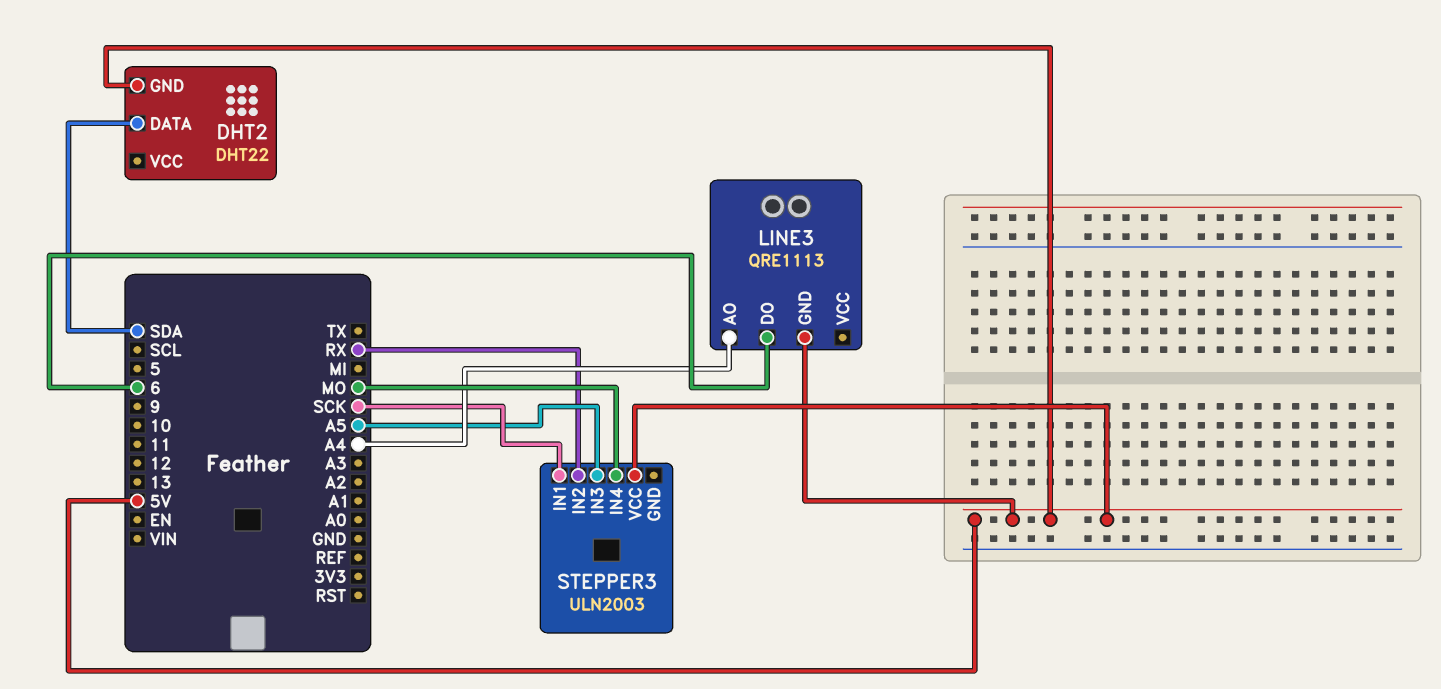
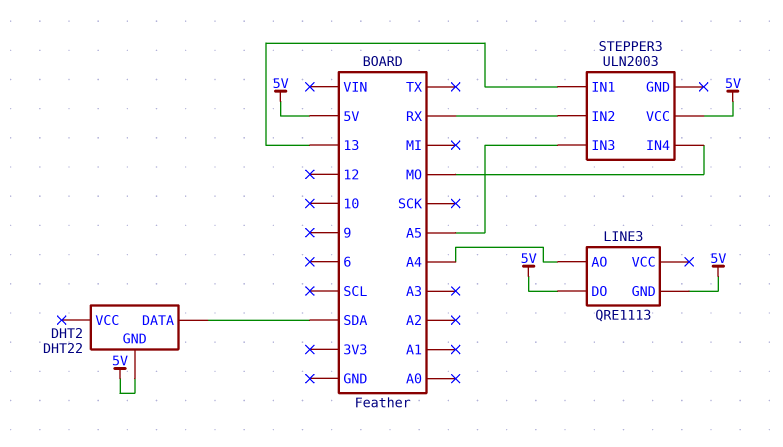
LINE3 pin DO: 6 -> 5V
STEPPER3 pin IN1: SCK -> 13

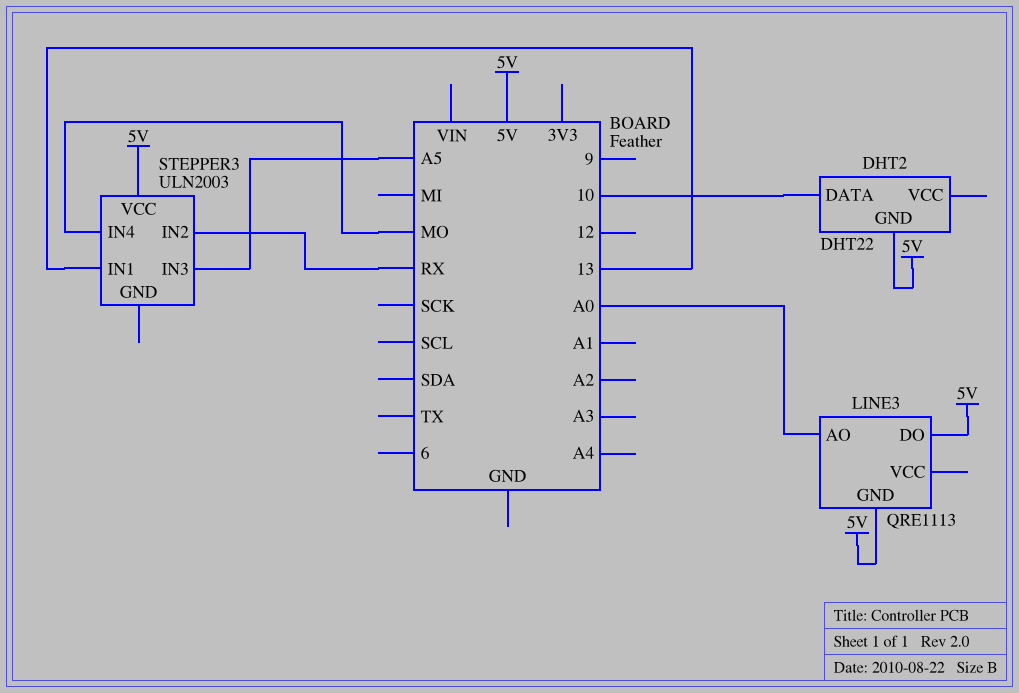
DHT2 pin DATA: SDA -> 10
LINE3 pin AO: A4 -> A0

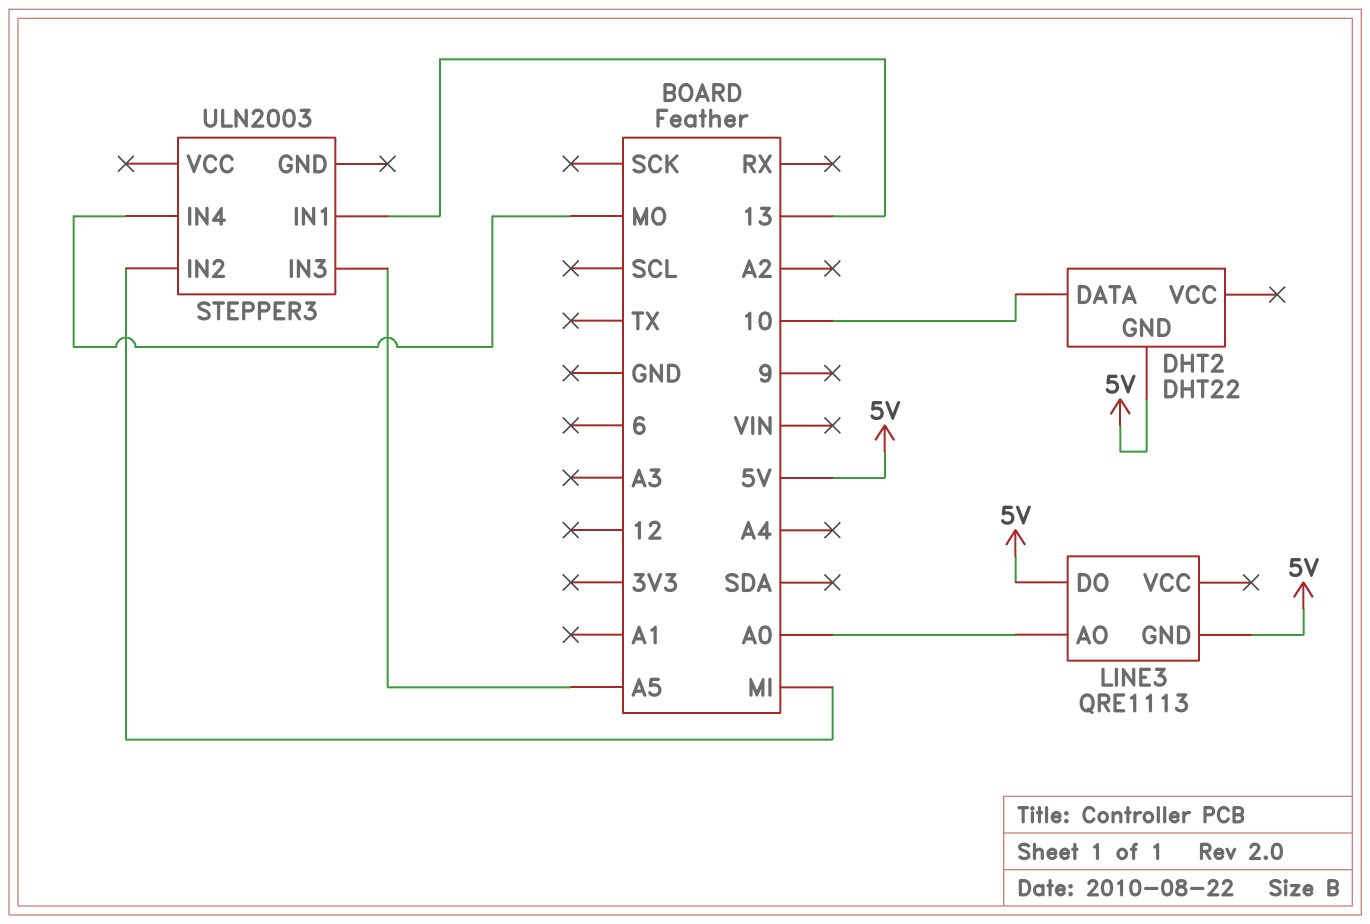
STEPPER3 pin IN2: RX -> MI
STEPPER3 pin VCC: 5V -> none

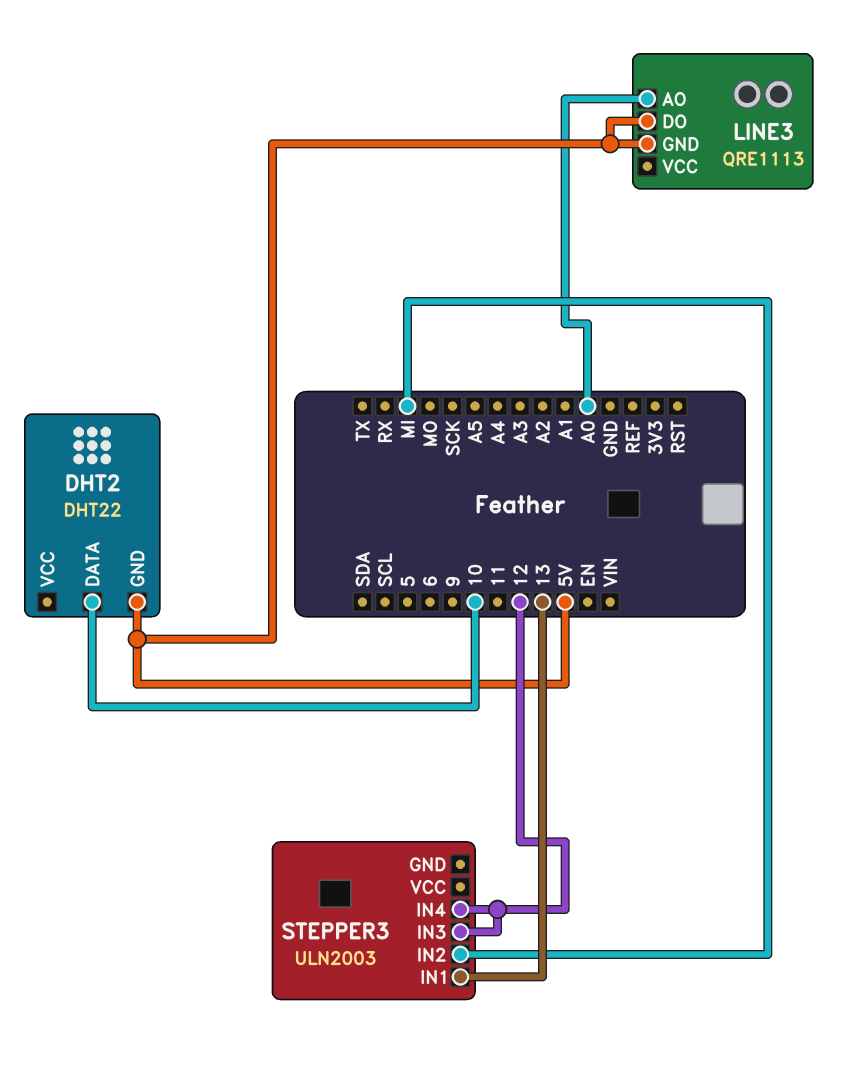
STEPPER3 pin IN3: A5 -> 12
STEPPER3 pin IN4: MO -> 12

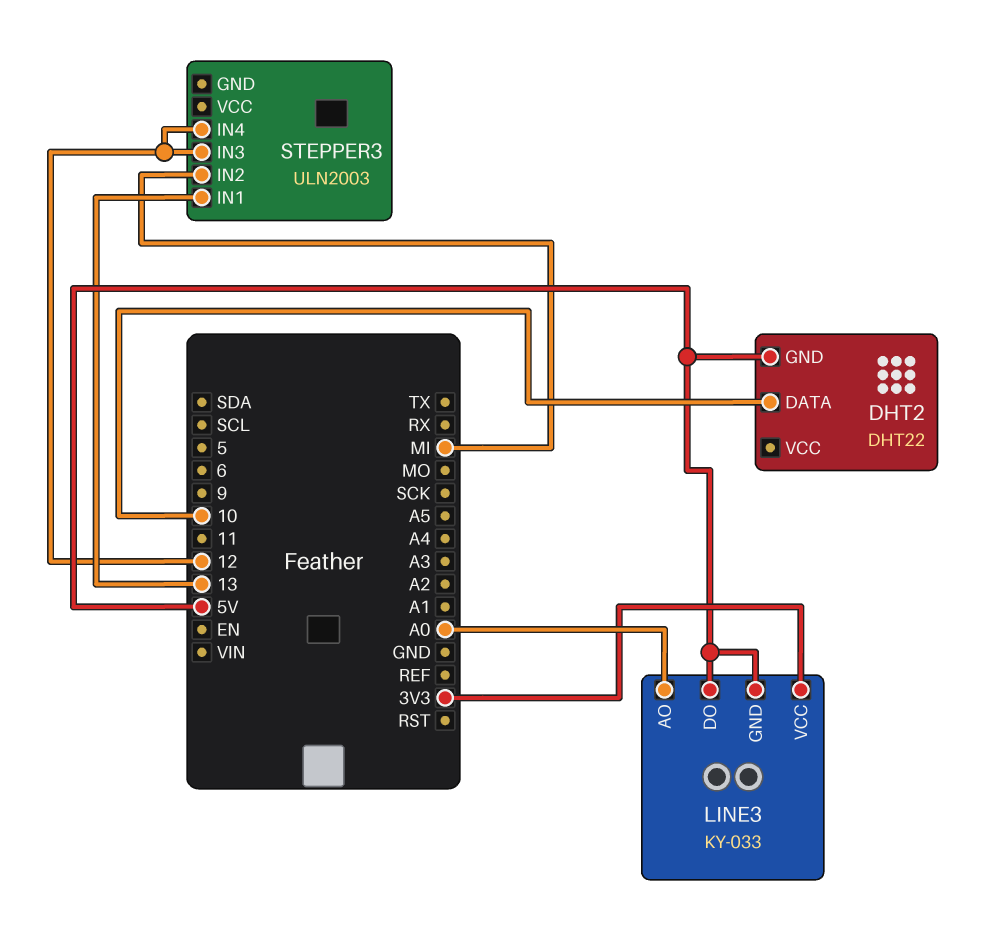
LINE3: QRE1113 -> KY-033
LINE3 pin VCC: none -> 3V3

